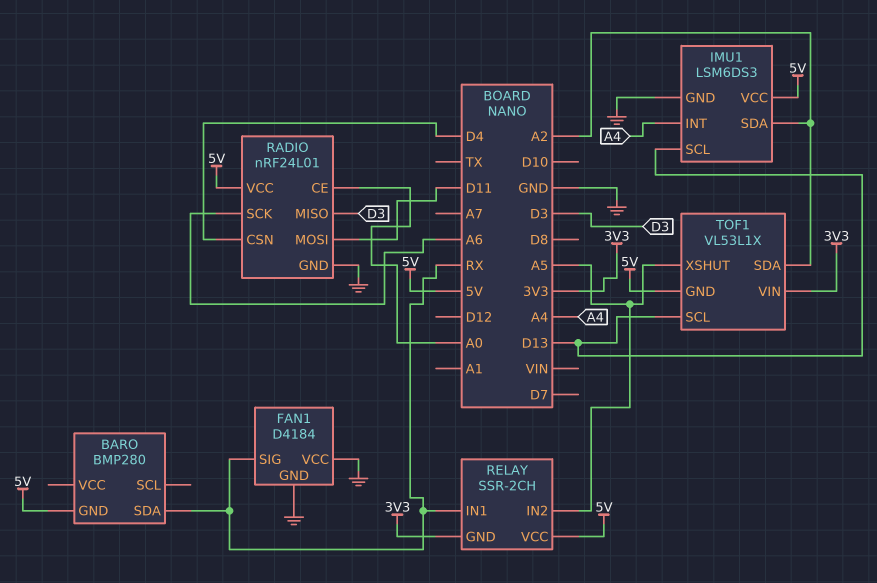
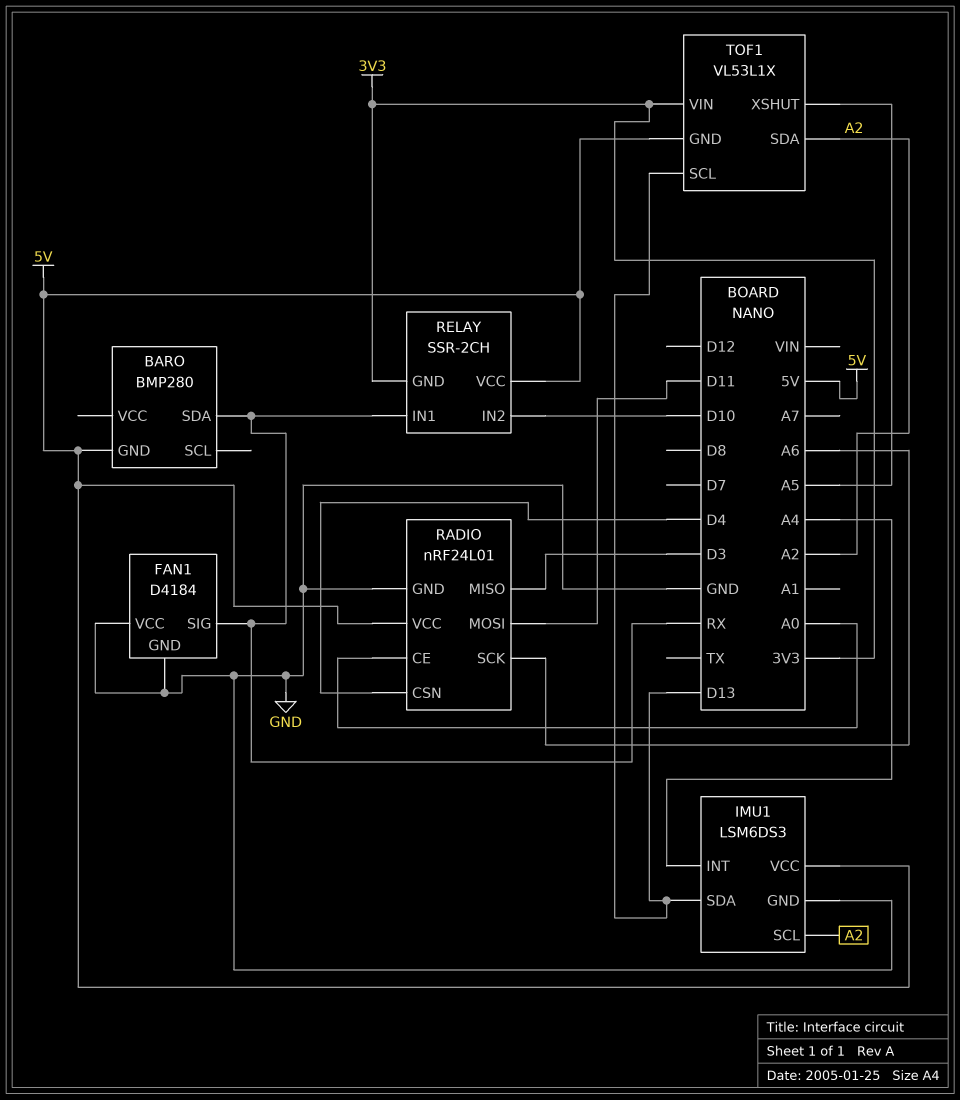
IMU1 pin SCL: D13 -> A2
IMU1 pin SDA: A2 -> D13
RELAY pin IN2: A5 -> D10

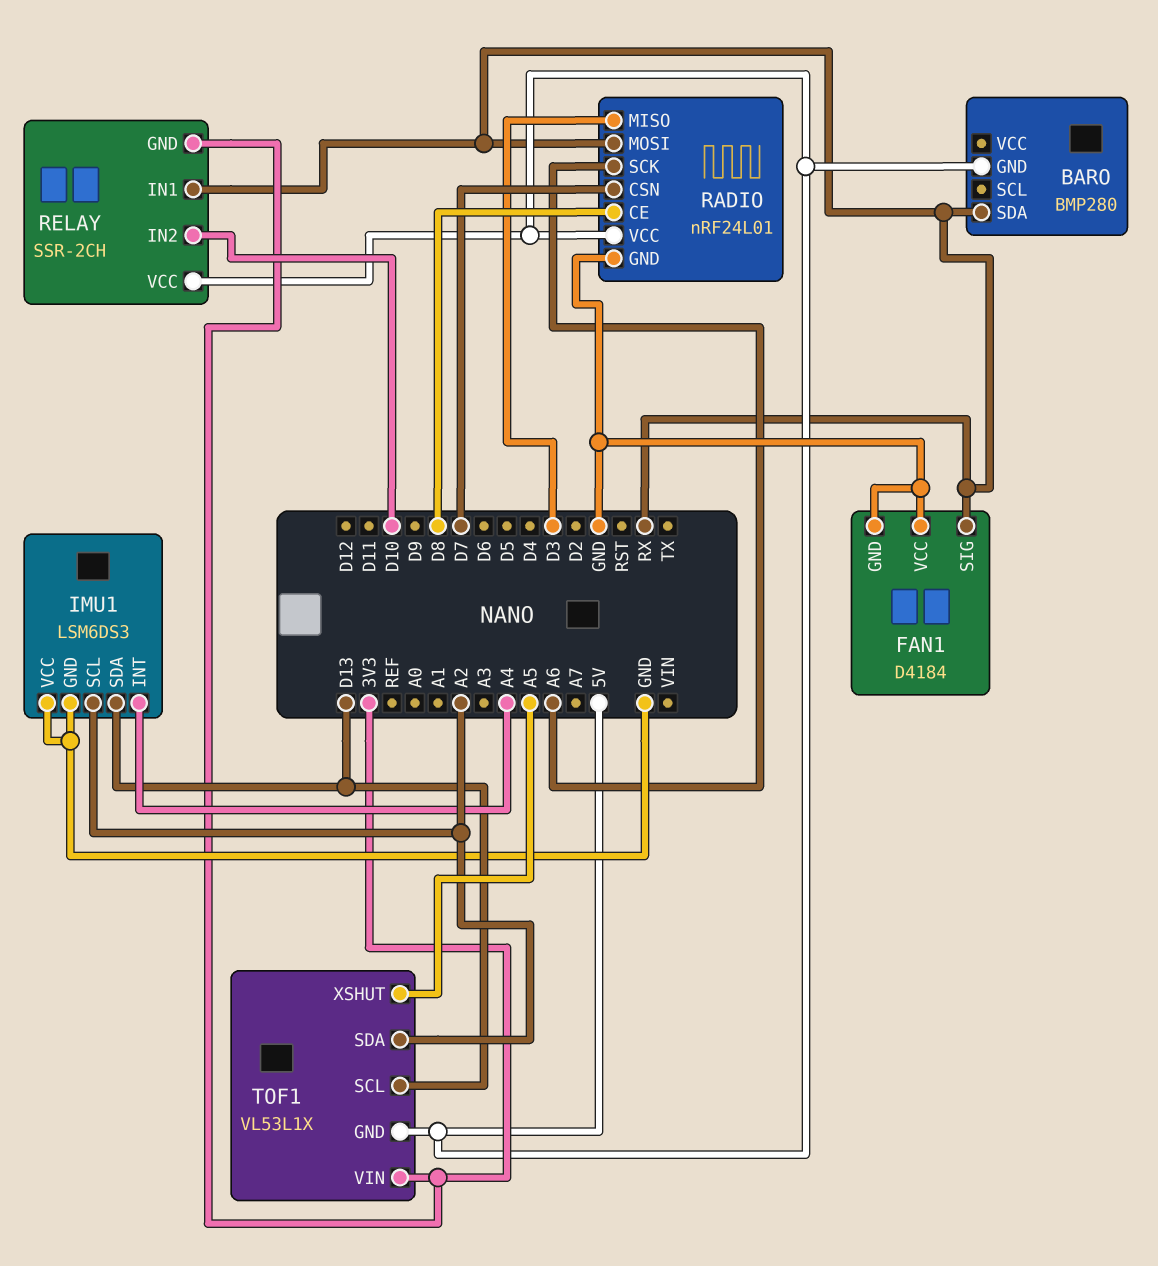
IMU1 pin VCC: 5V -> GND
RADIO pin CE: A0 -> D8
RADIO pin CSN: D4 -> D7
RADIO pin MOSI: D11 -> RX

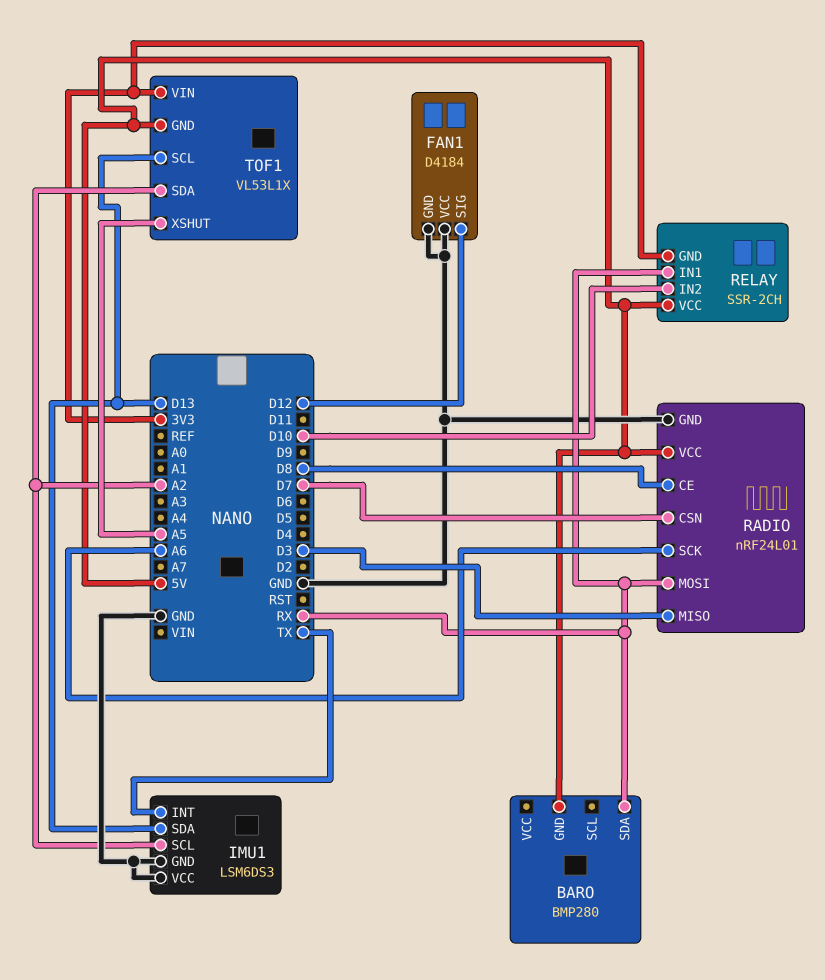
FAN1 pin SIG: RX -> D12
IMU1 pin INT: A4 -> TX

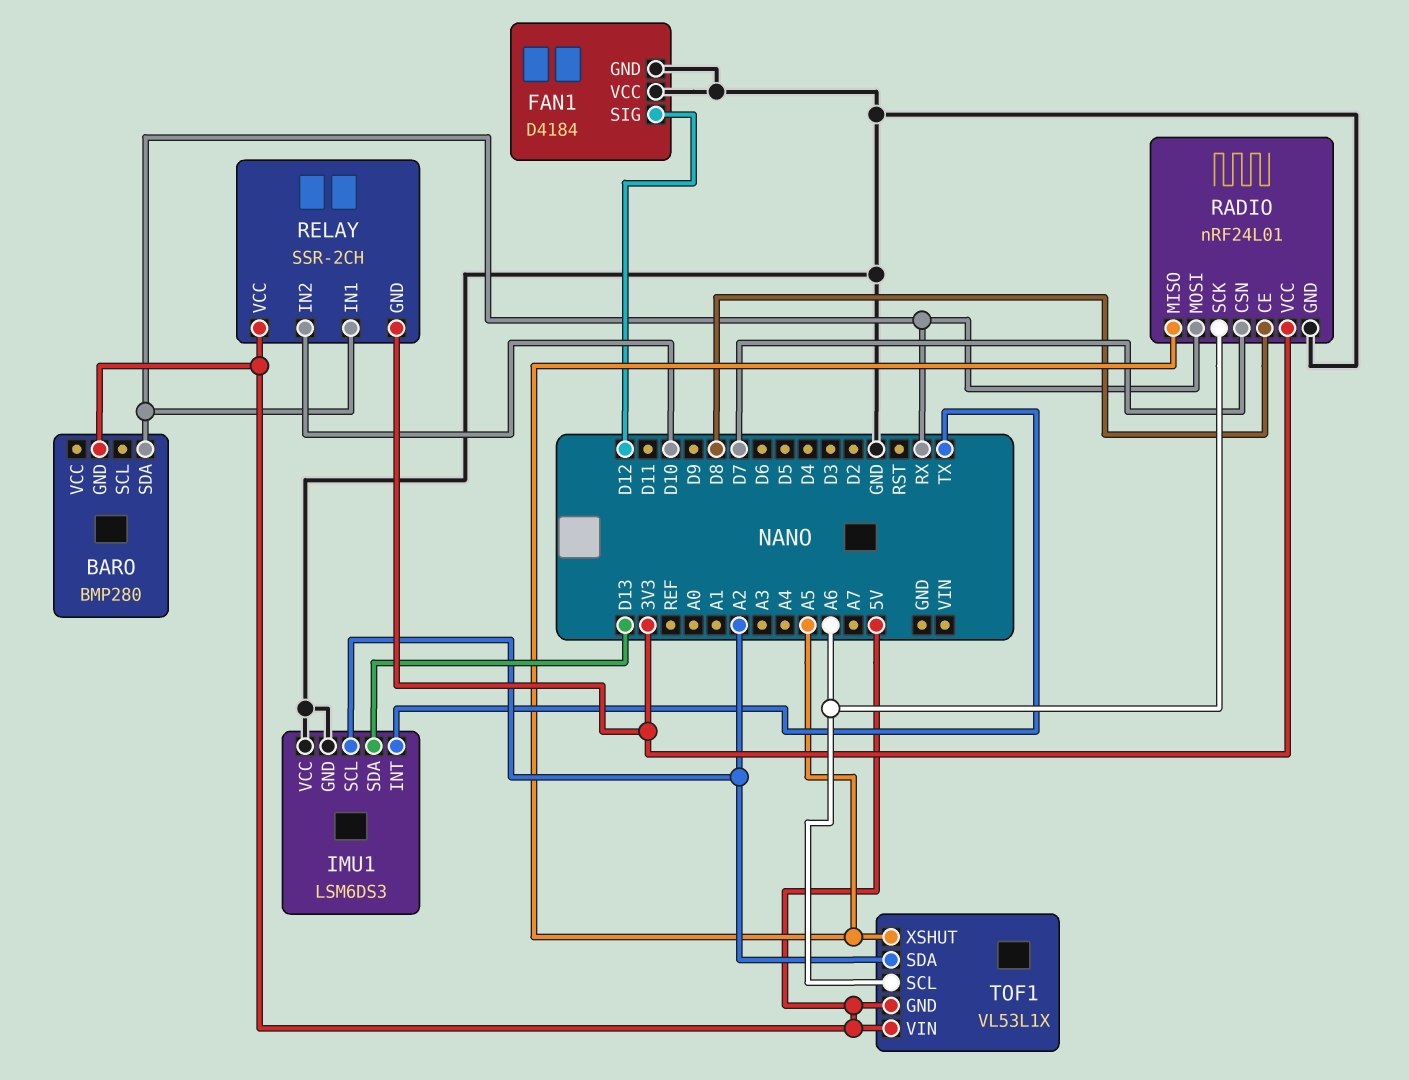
RADIO pin MISO: D3 -> A5
RADIO pin VCC: 5V -> 3V3
TOF1 pin SCL: D13 -> A6
TOF1 pin VIN: 3V3 -> 5V

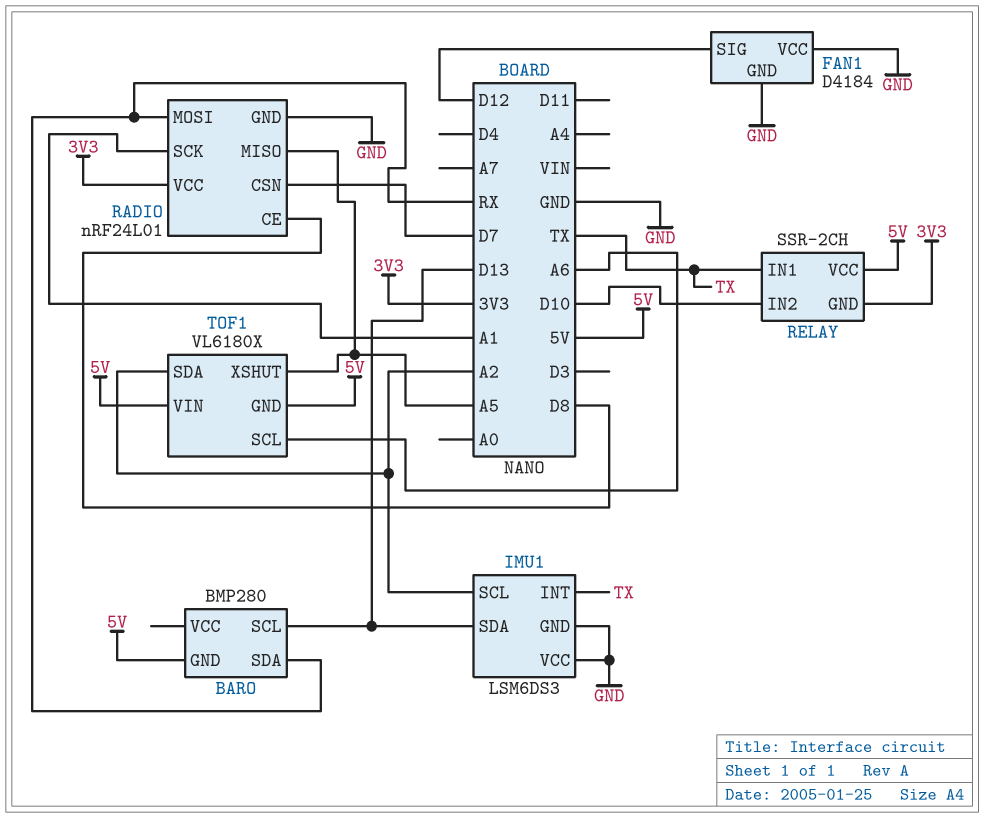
BARO pin SCL: none -> D13
RADIO pin SCK: A6 -> A1
RELAY pin IN1: RX -> TX
TOF1: VL53L1X -> VL6180X

